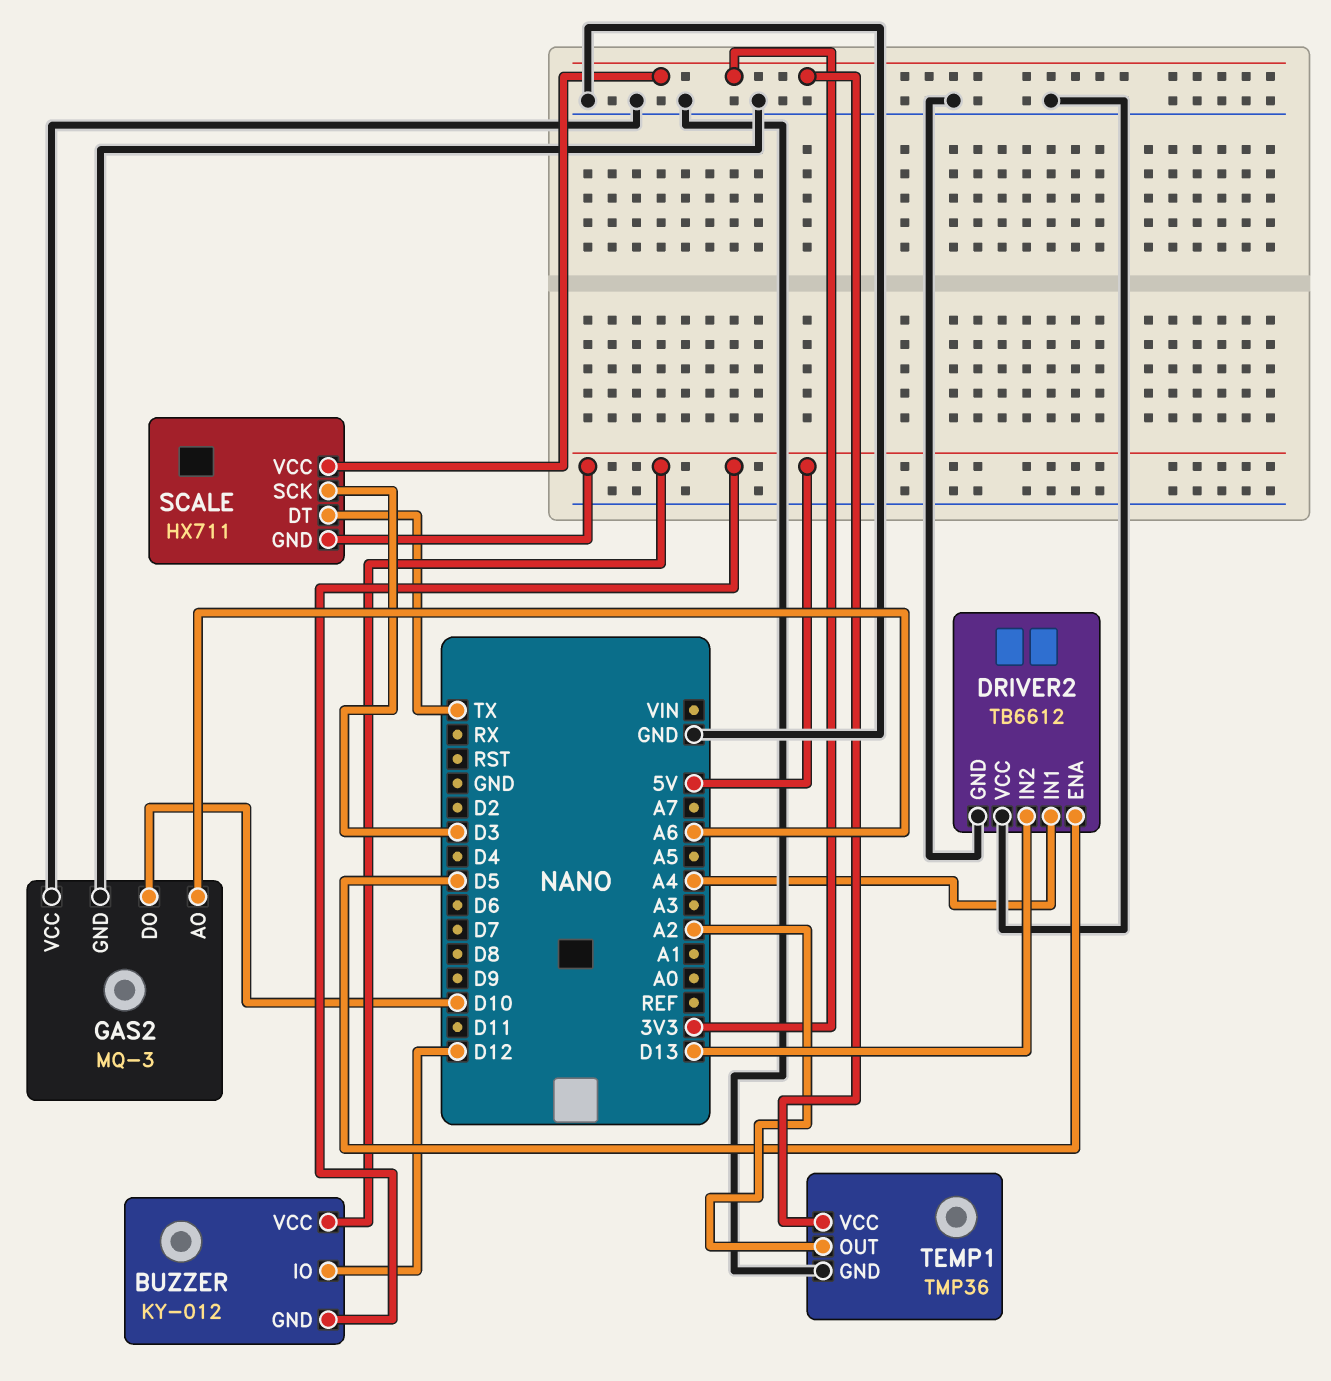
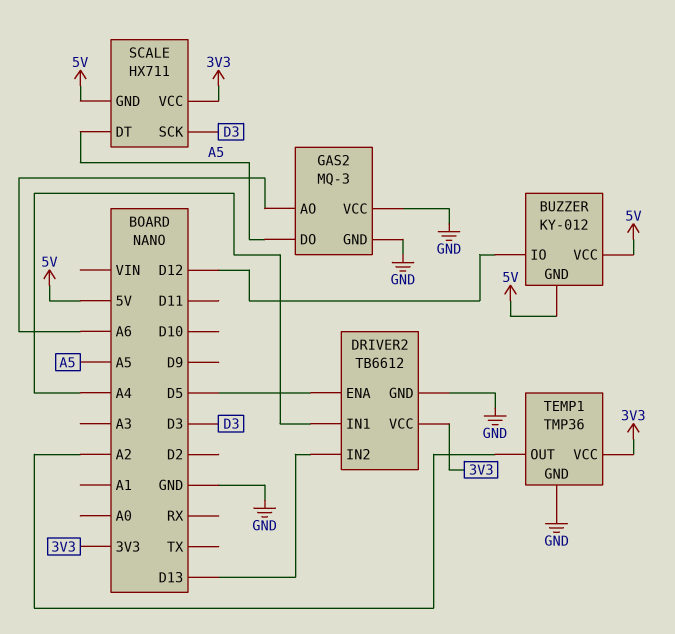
DRIVER2 pin VCC: GND -> 3V3
GAS2 pin DO: D10 -> A5
SCALE pin DT: TX -> A5

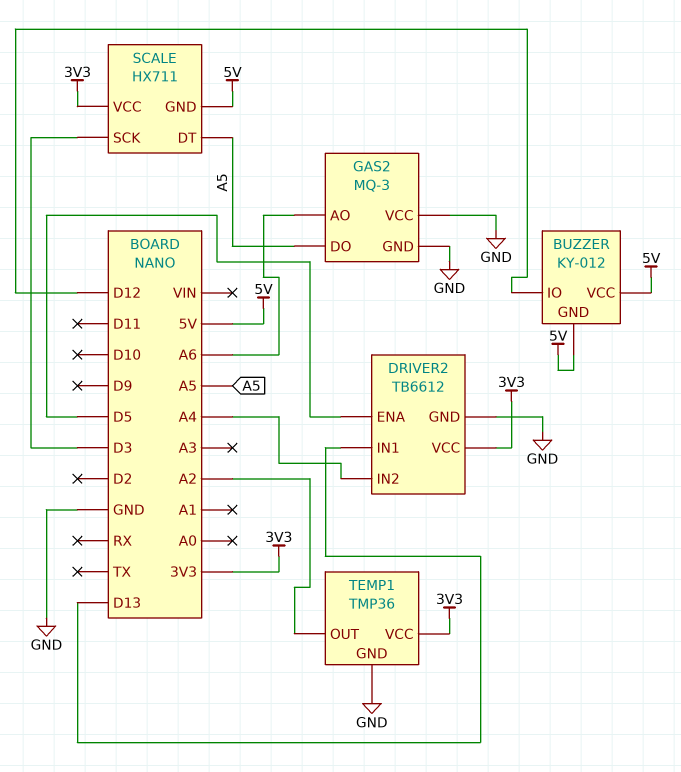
DRIVER2 pin IN1: A4 -> D13
DRIVER2 pin IN2: D13 -> A4

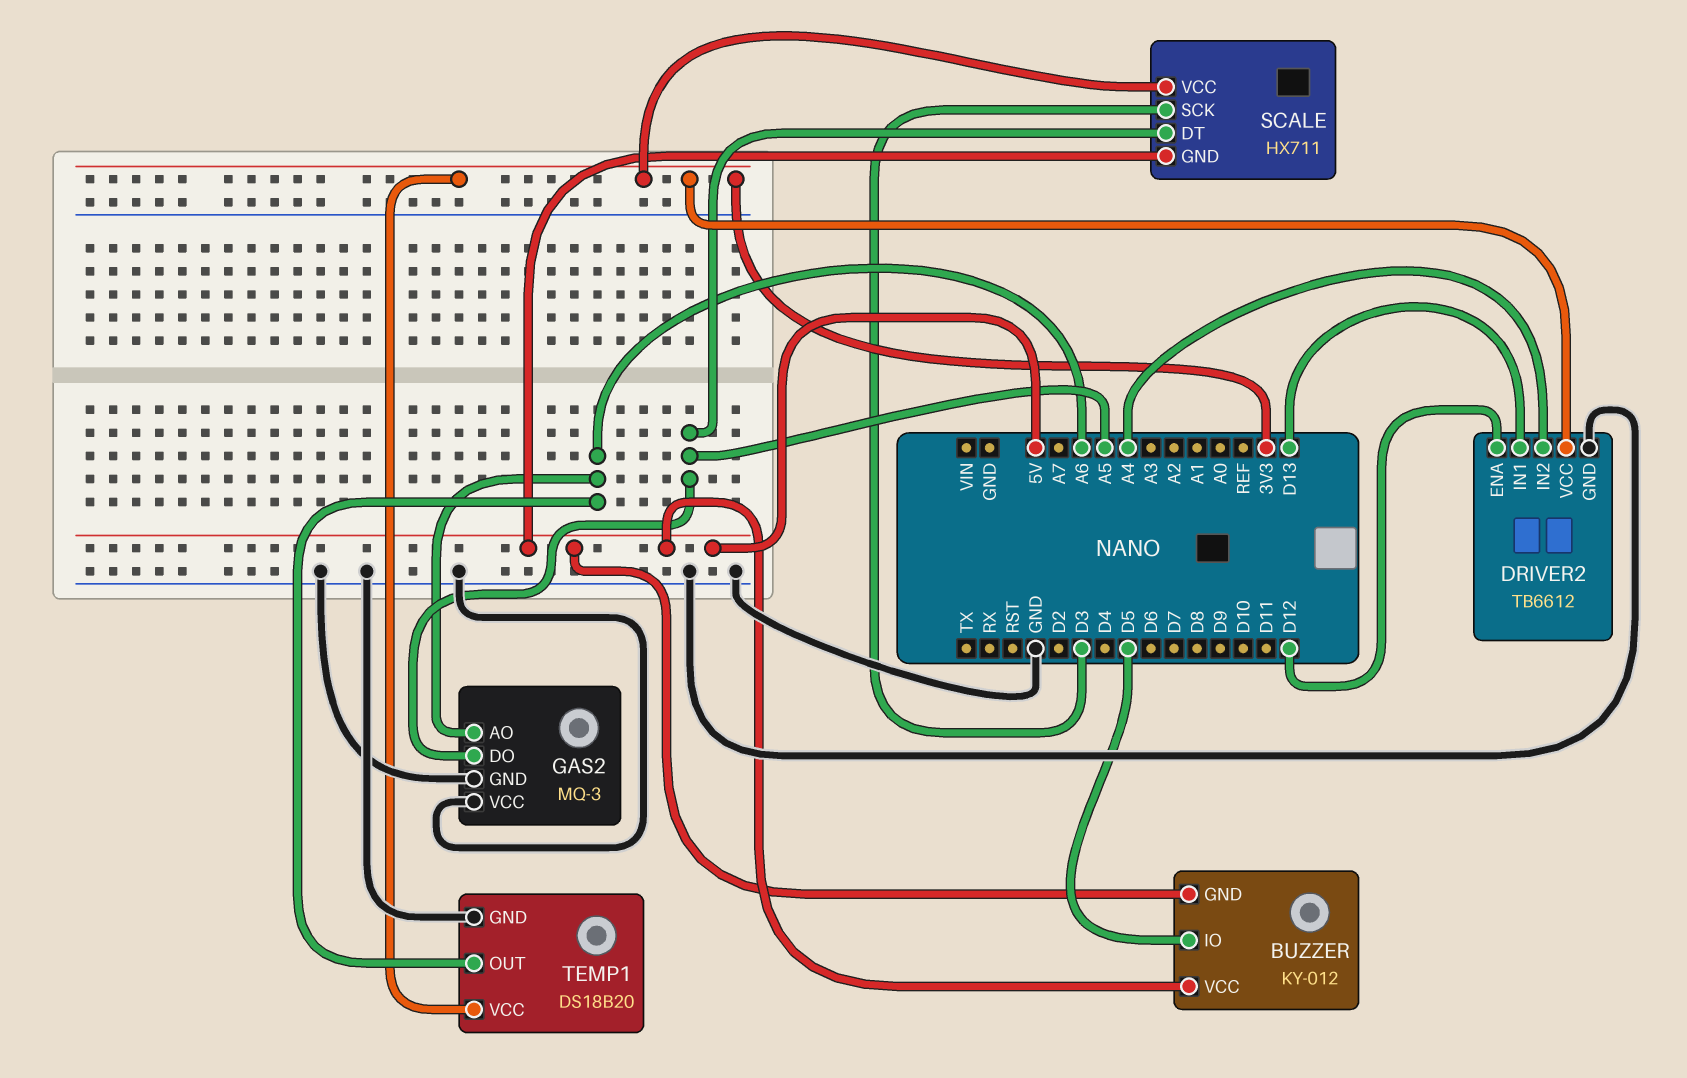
BUZZER pin IO: D12 -> D5
DRIVER2 pin ENA: D5 -> D12
TEMP1: TMP36 -> DS18B20
TEMP1 pin OUT: A2 -> A6

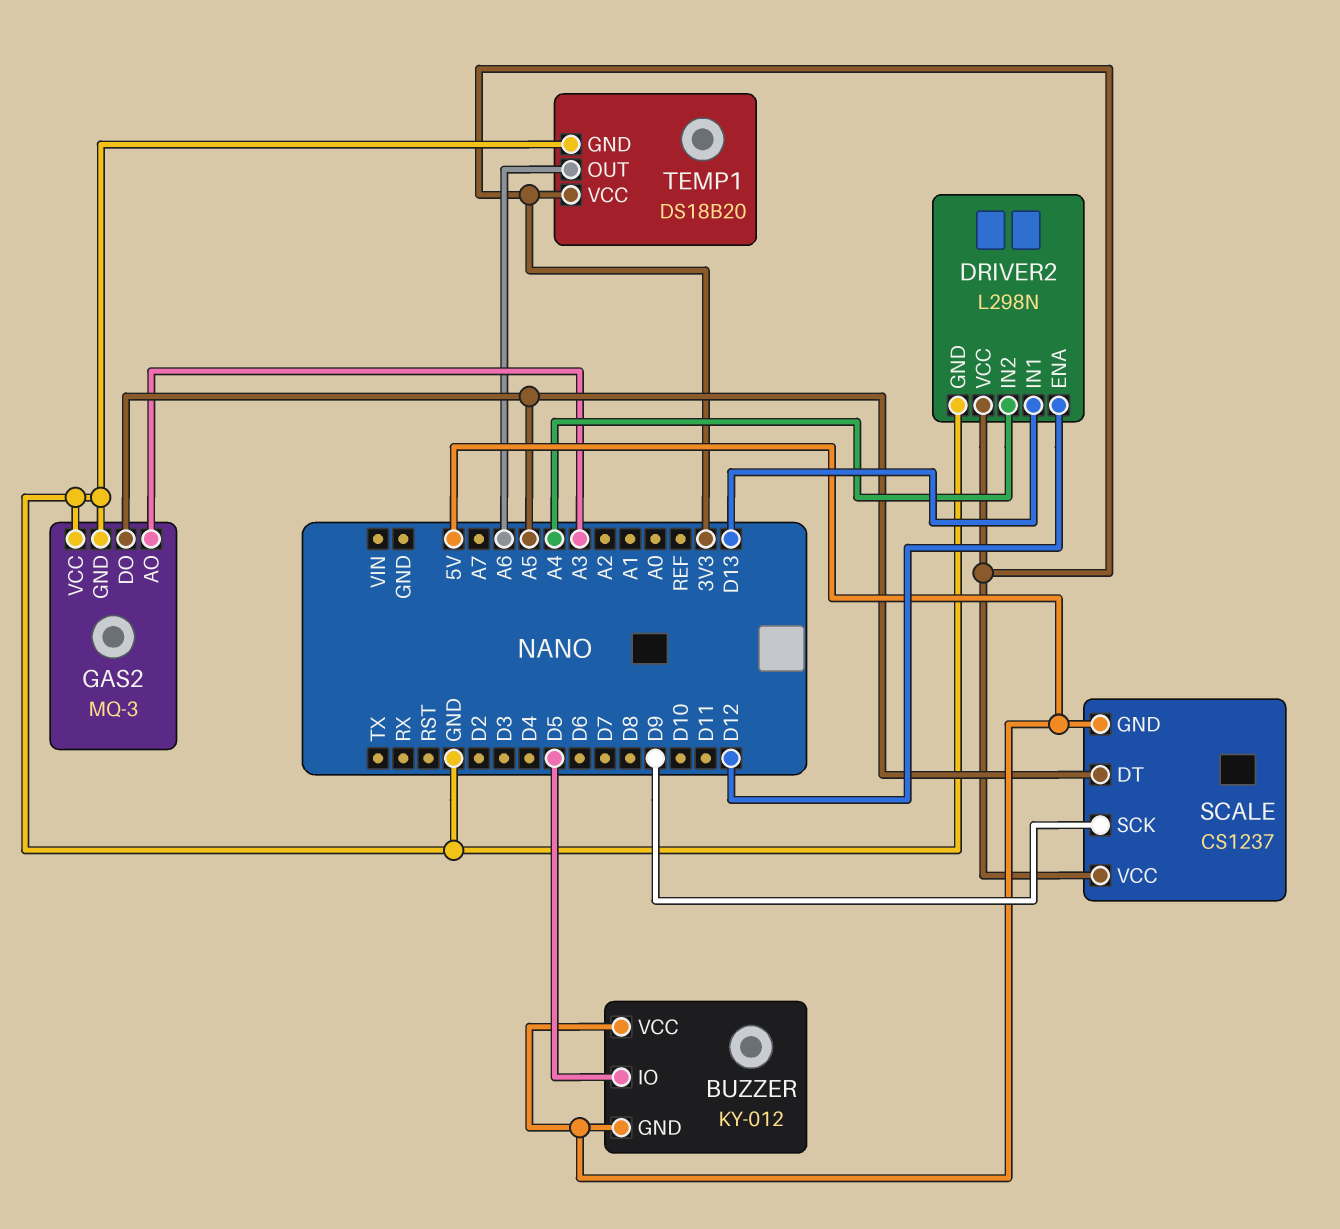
DRIVER2: TB6612 -> L298N
GAS2 pin AO: A6 -> A3
SCALE: HX711 -> CS1237
SCALE pin SCK: D3 -> D9

